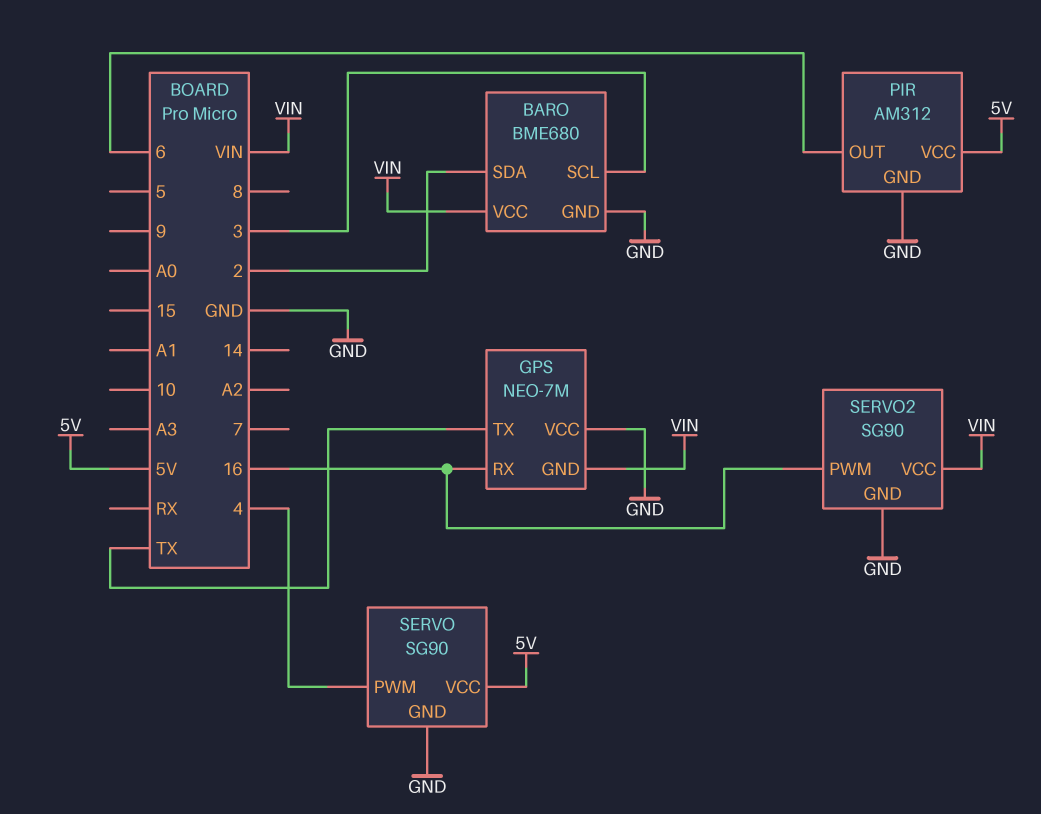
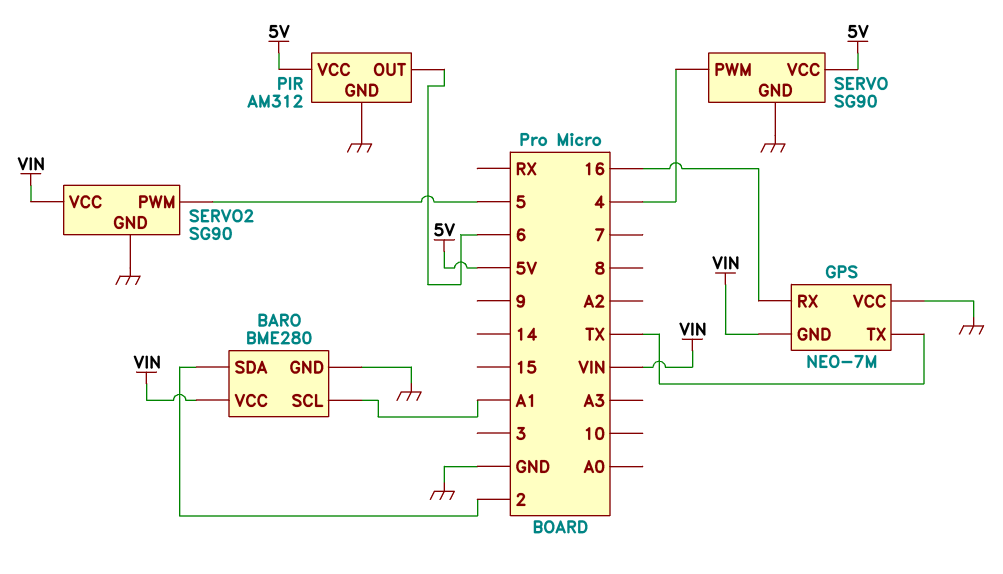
BARO: BME680 -> BME280
BARO pin SCL: 3 -> A1
SERVO2 pin PWM: 16 -> 5

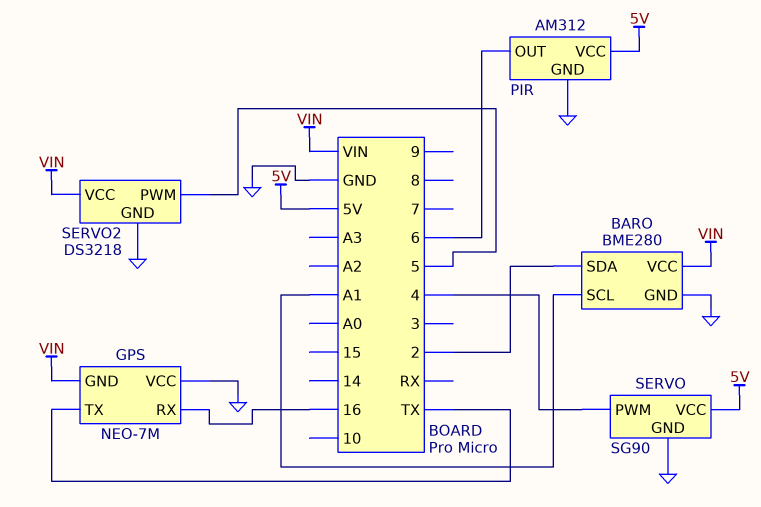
SERVO2: SG90 -> DS3218

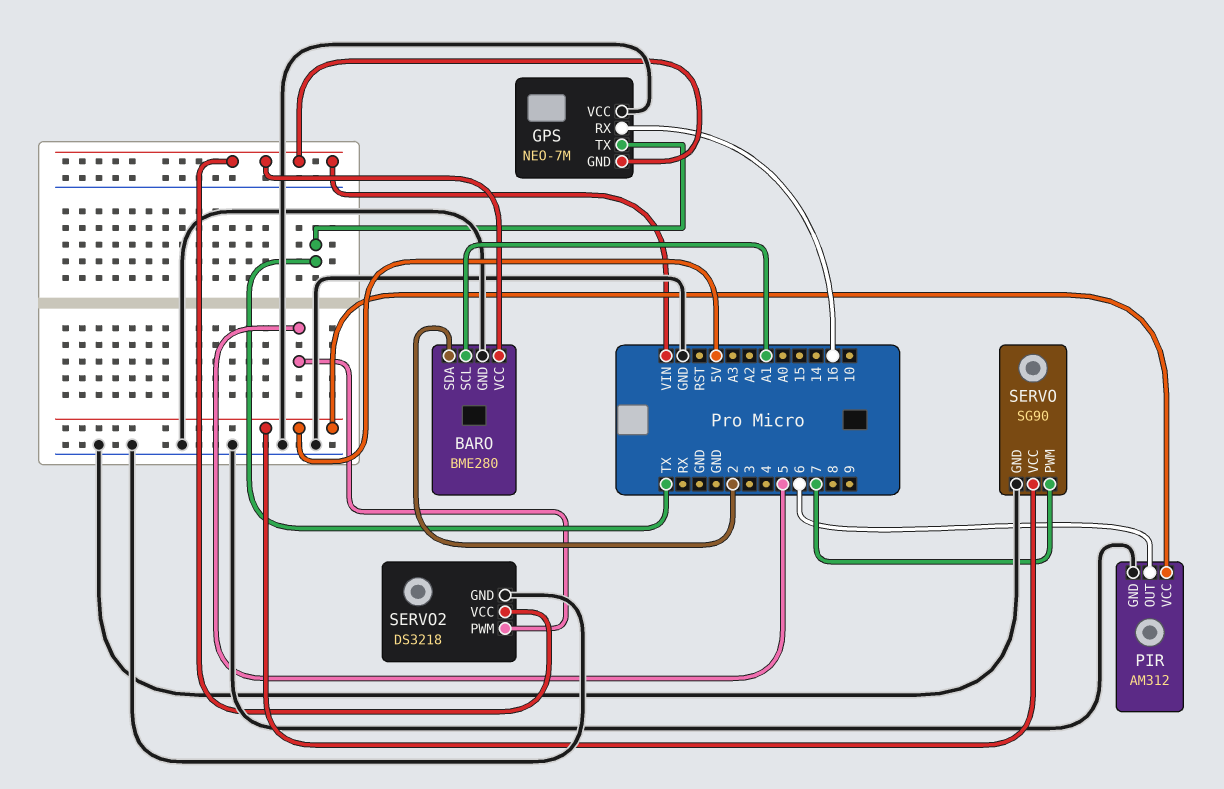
SERVO pin PWM: 4 -> 7

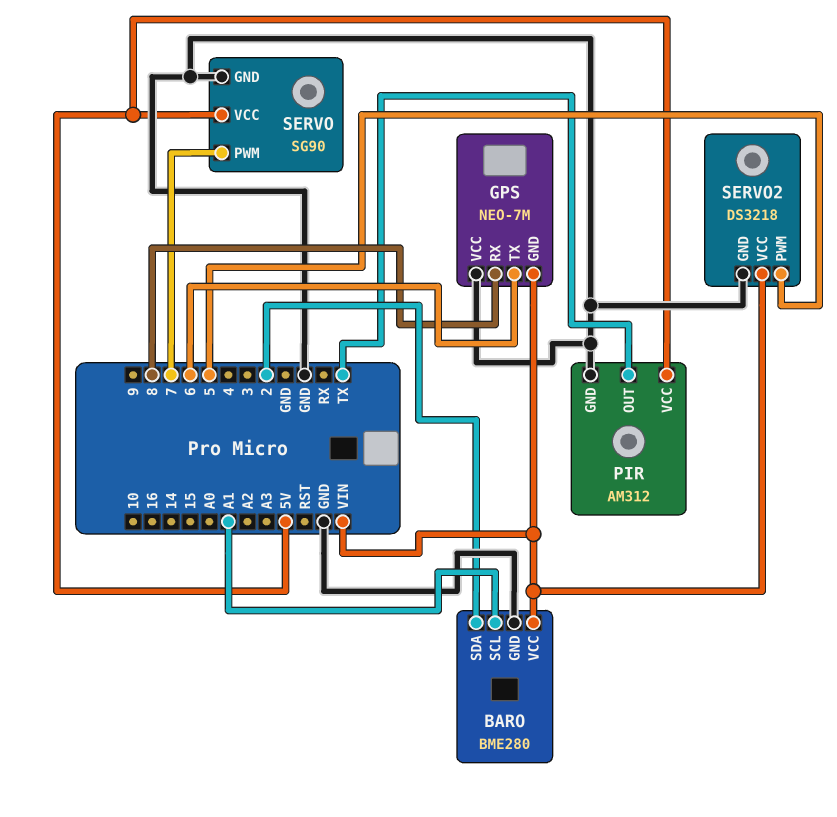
GPS pin RX: 16 -> 8
GPS pin TX: TX -> 6
PIR pin OUT: 6 -> TX

